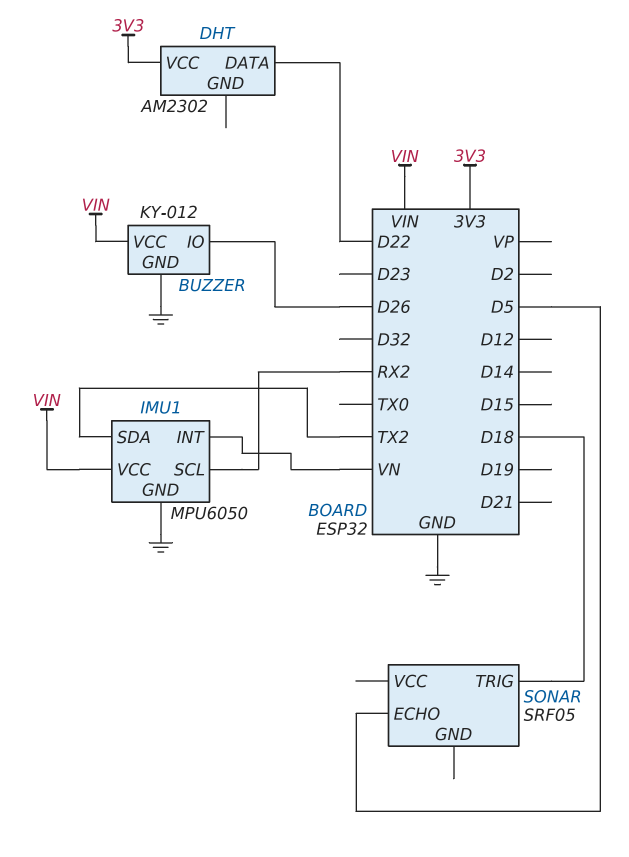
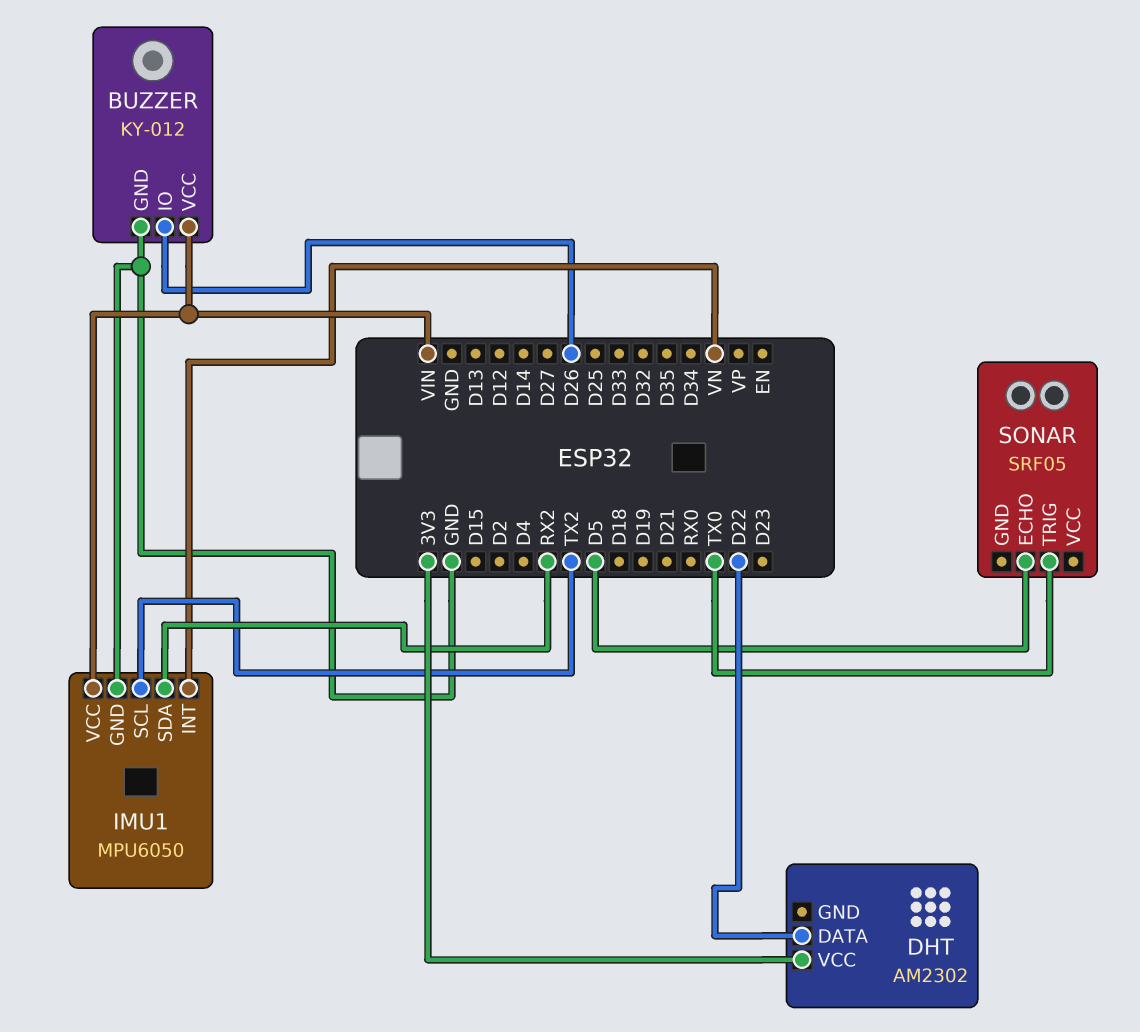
IMU1 pin SCL: RX2 -> TX2
IMU1 pin SDA: TX2 -> RX2
SONAR pin TRIG: D18 -> TX0

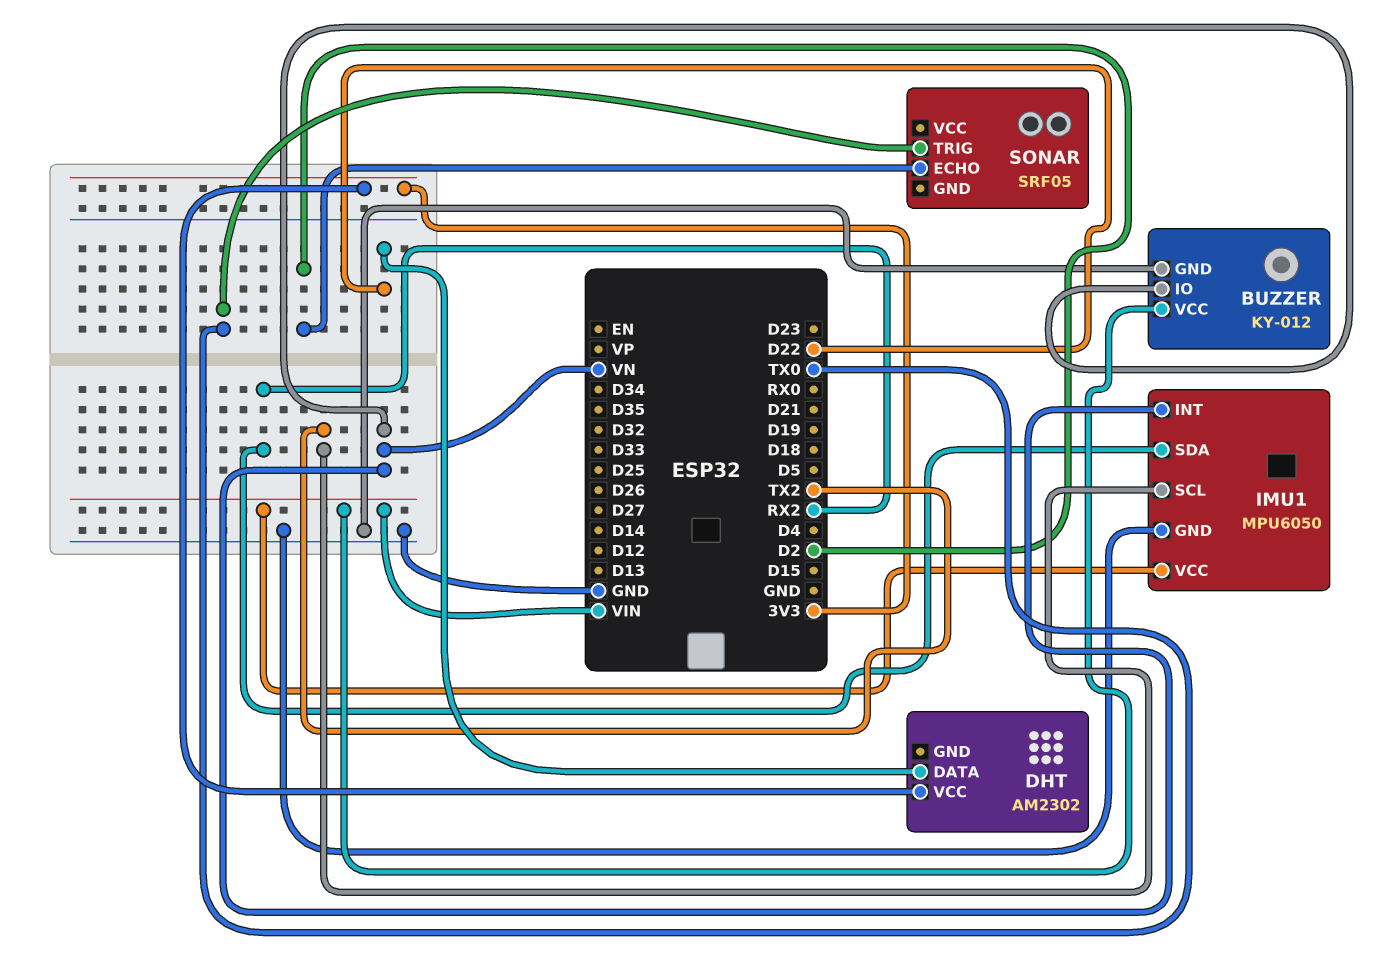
BUZZER pin IO: D26 -> VN
SONAR pin ECHO: D5 -> D2

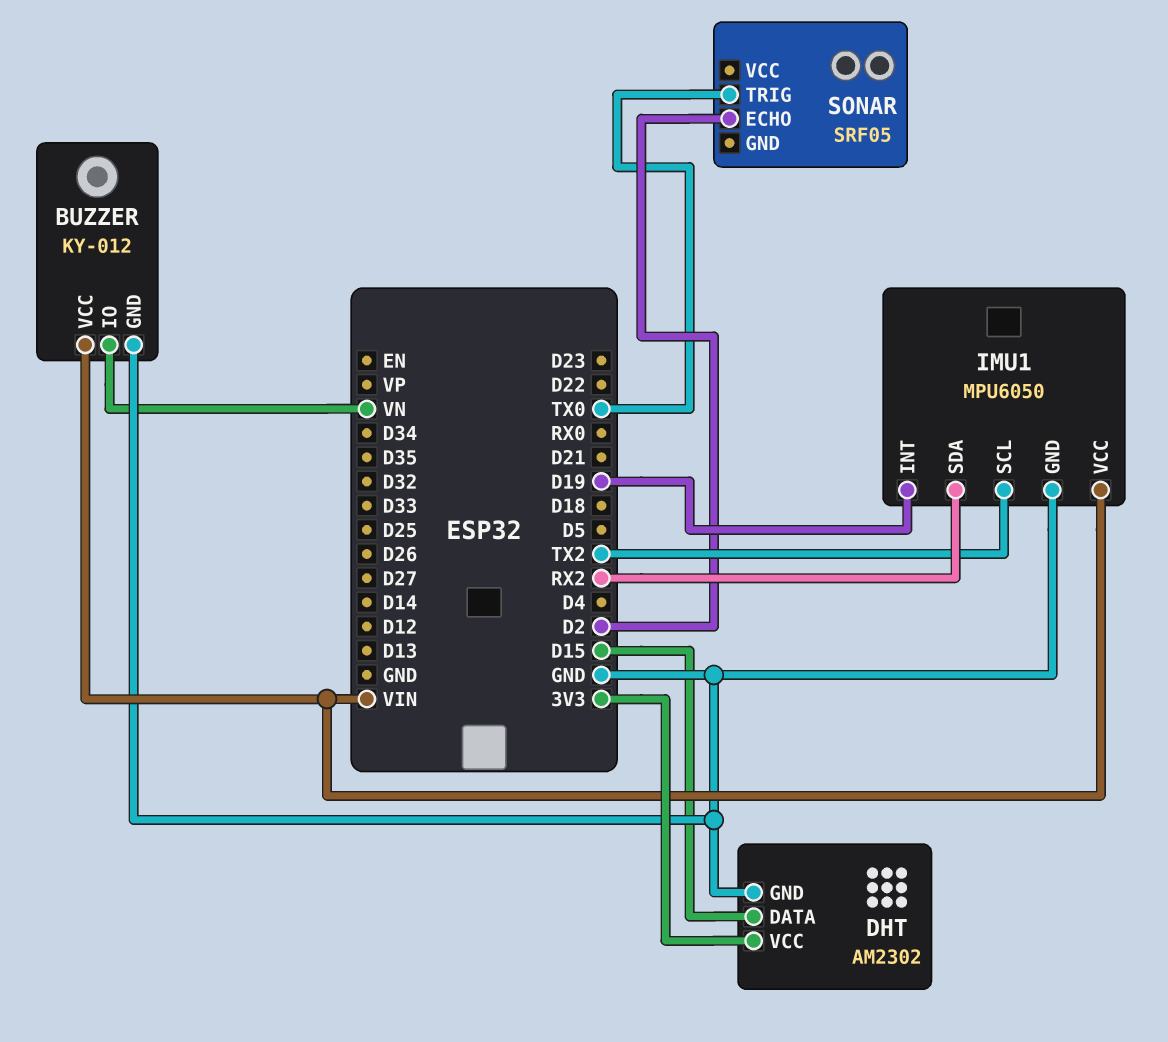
DHT pin DATA: D22 -> D15
DHT pin GND: none -> GND
IMU1 pin INT: VN -> D19

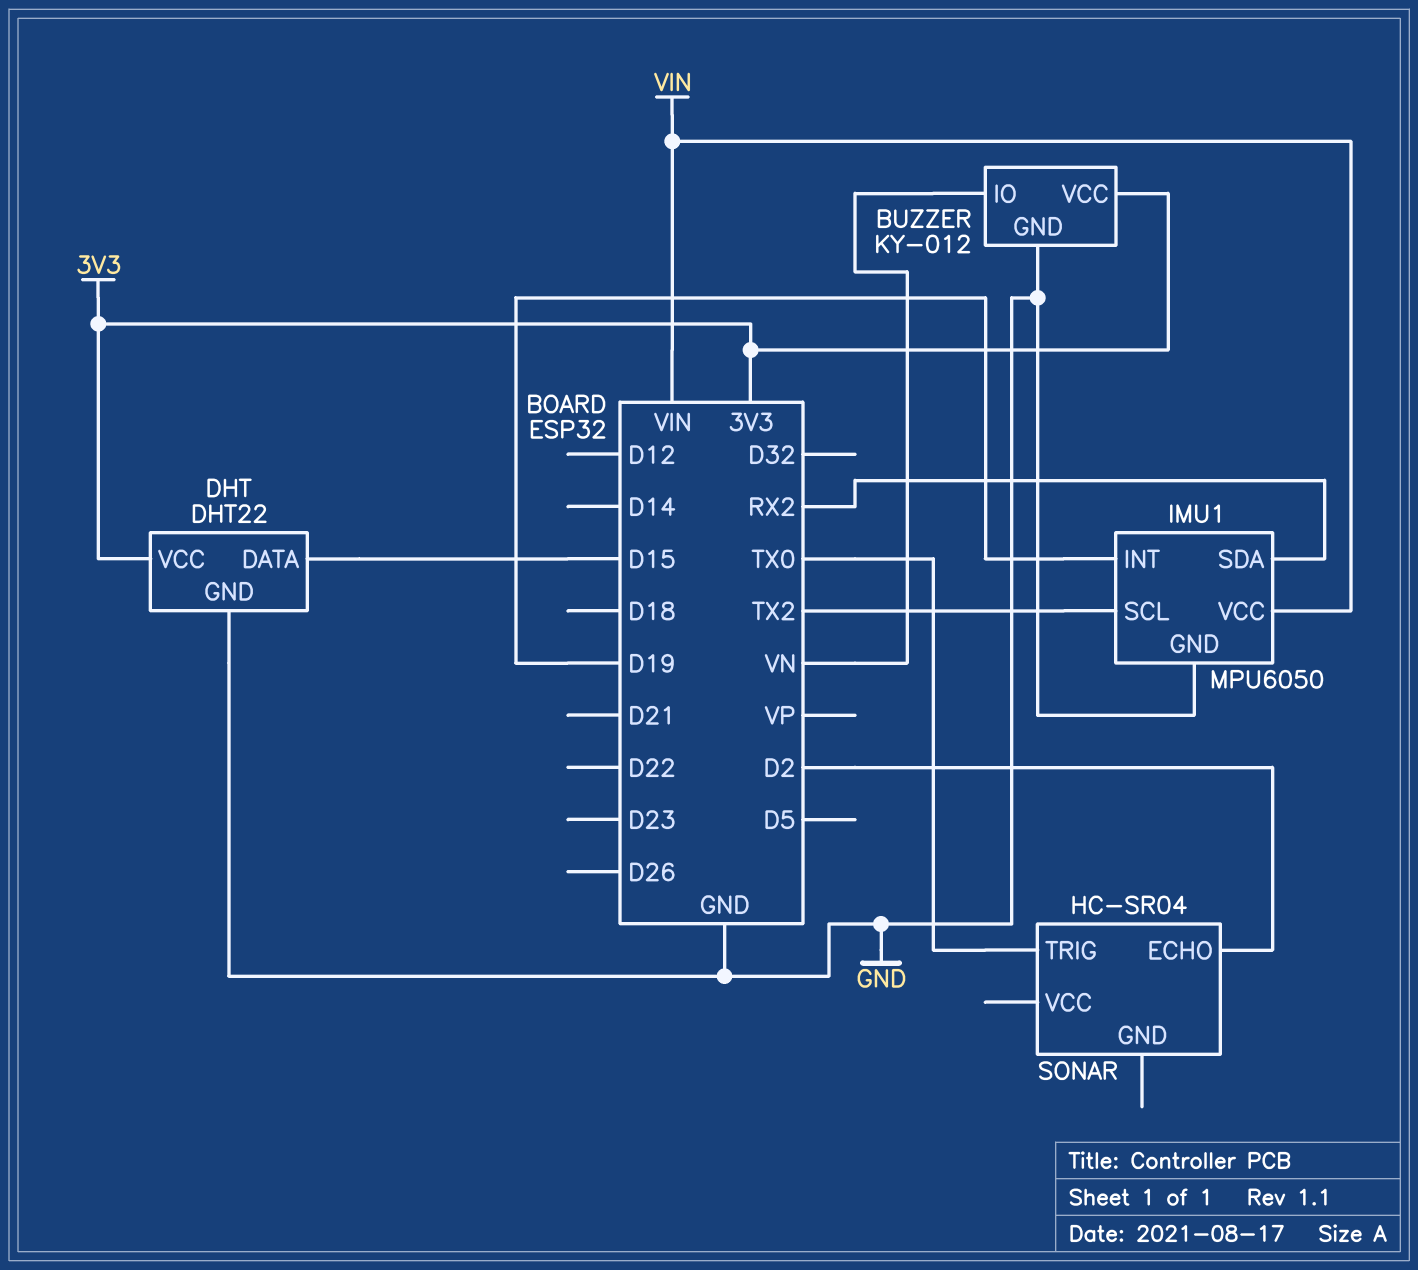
BUZZER pin VCC: VIN -> 3V3
DHT: AM2302 -> DHT22
SONAR: SRF05 -> HC-SR04

